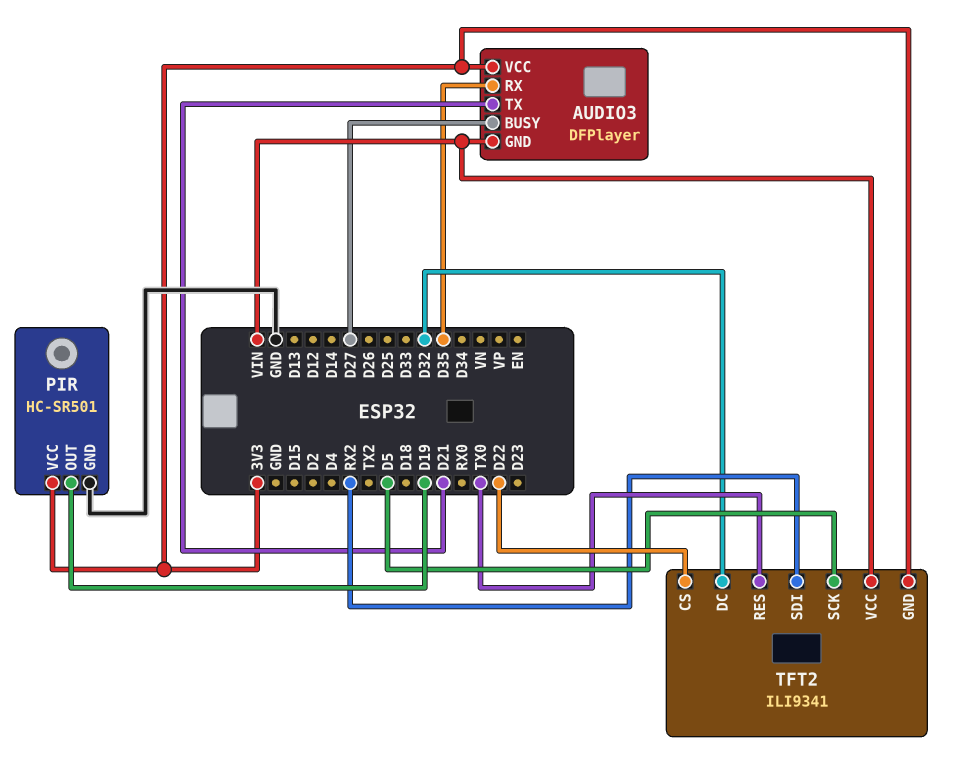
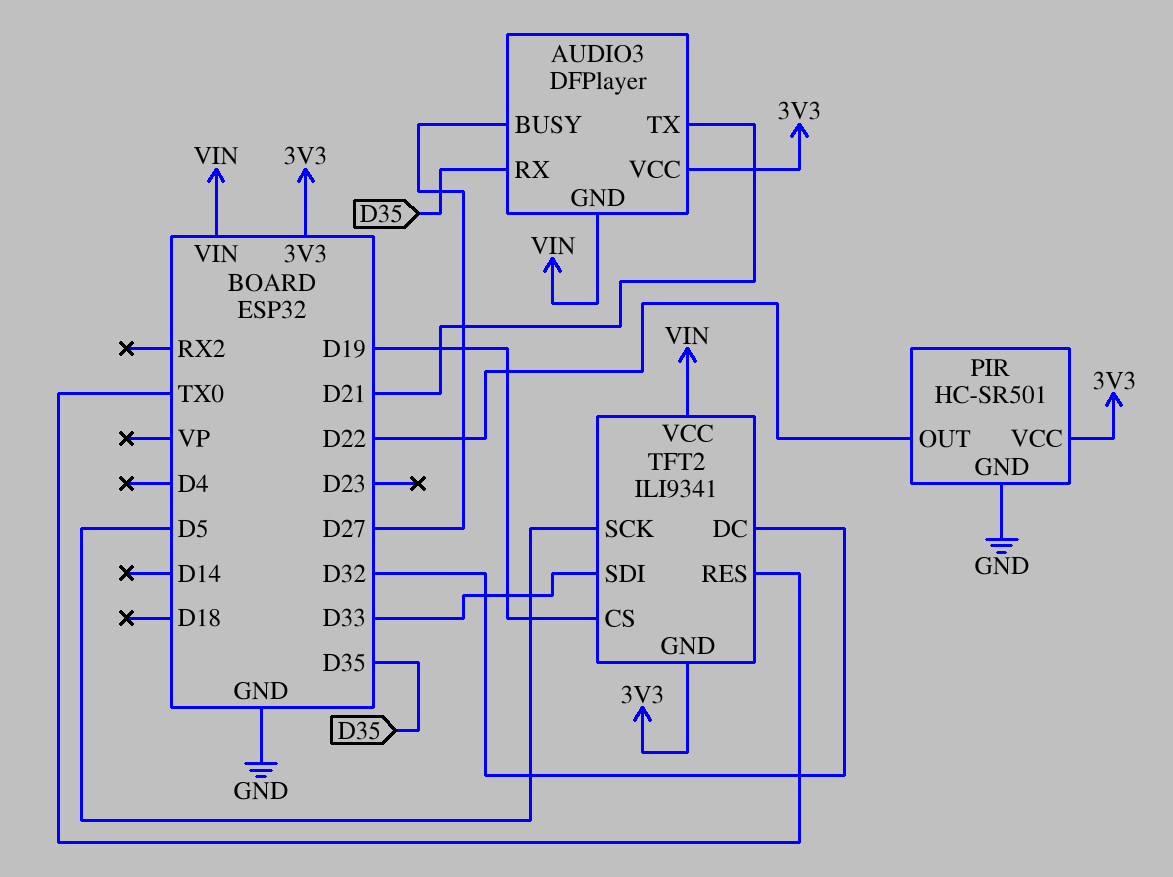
PIR pin OUT: D19 -> D22
TFT2 pin CS: D22 -> D19
TFT2 pin SDI: RX2 -> D33

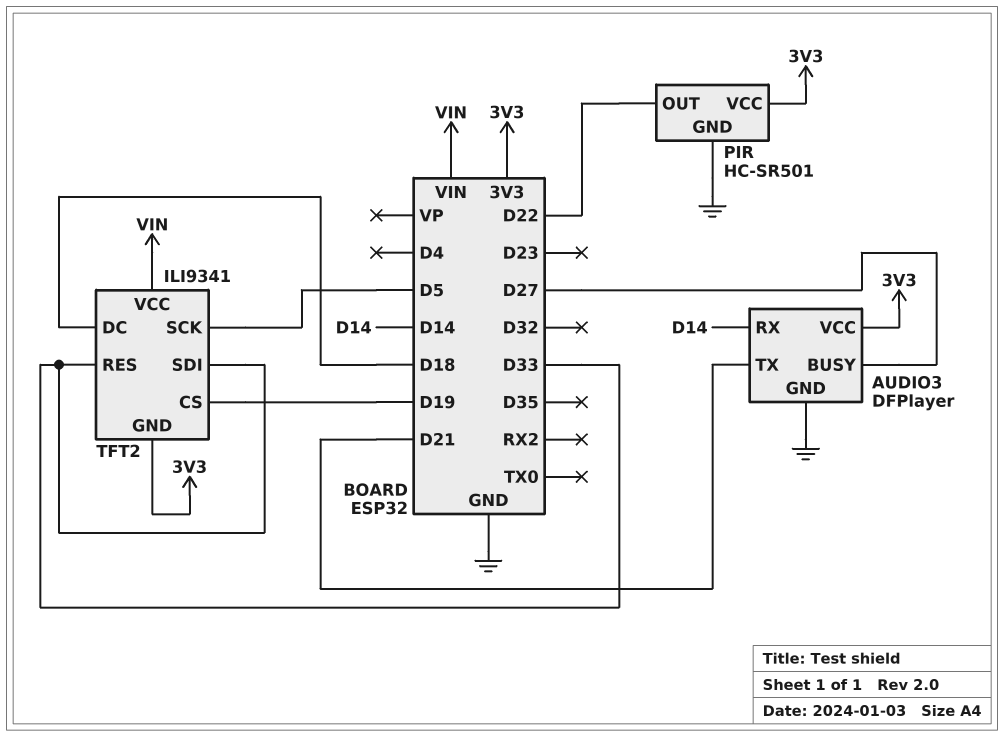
AUDIO3 pin GND: VIN -> GND
AUDIO3 pin RX: D35 -> D14
TFT2 pin DC: D32 -> D18
TFT2 pin RES: TX0 -> D33

